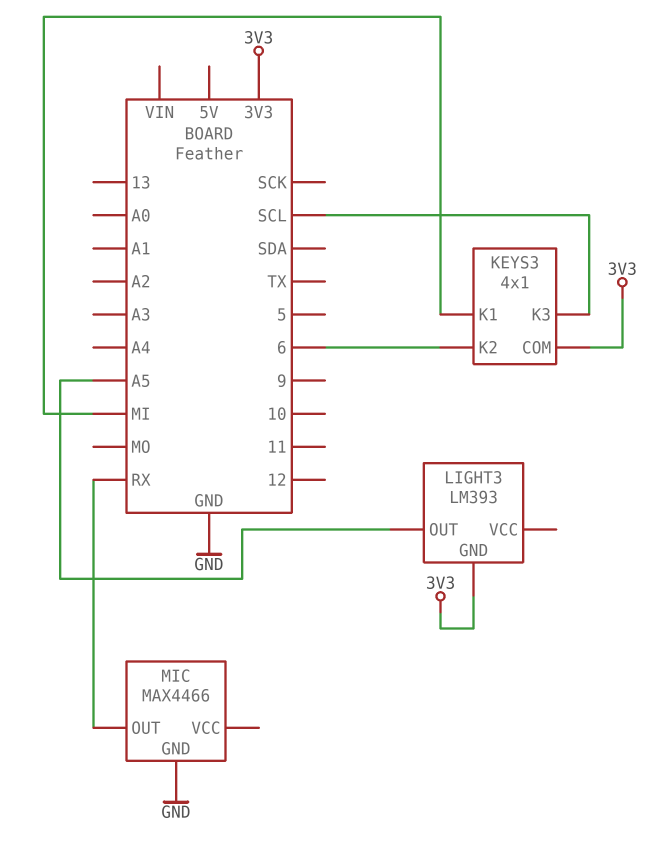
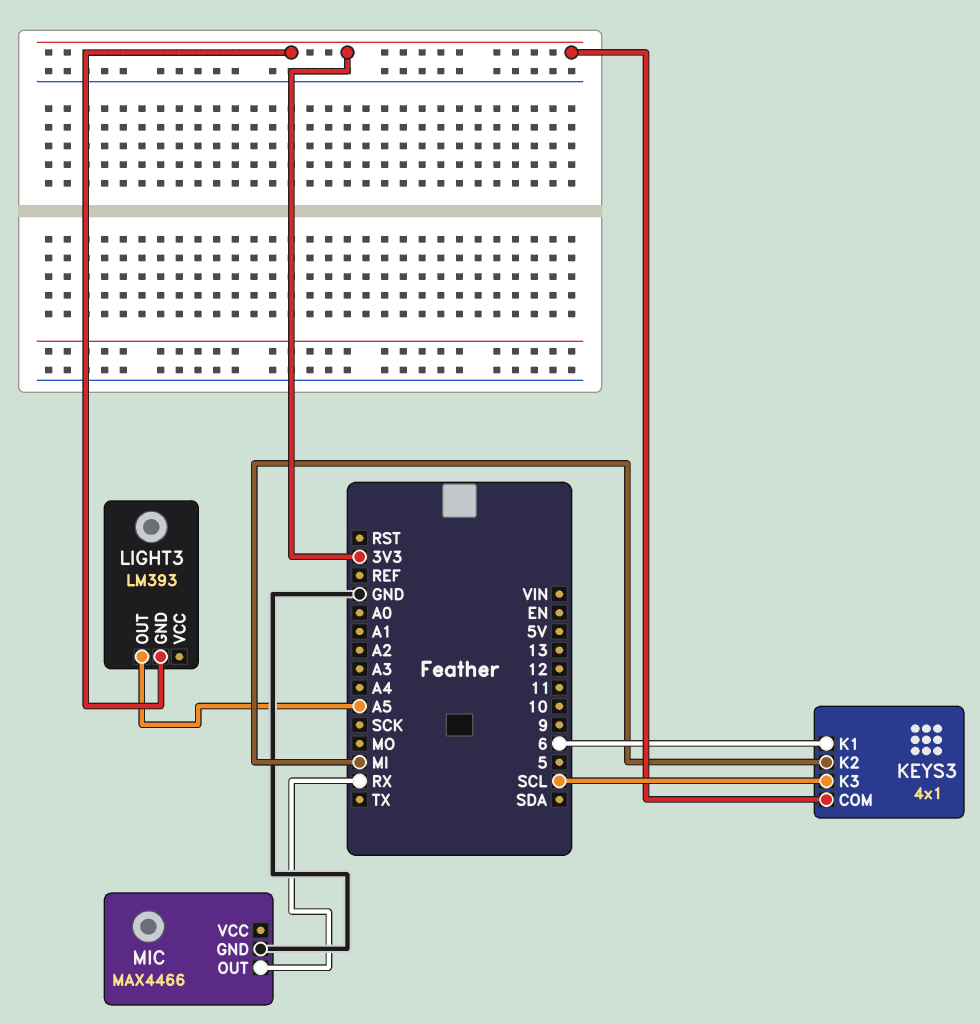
KEYS3 pin K1: MI -> 6
KEYS3 pin K2: 6 -> MI

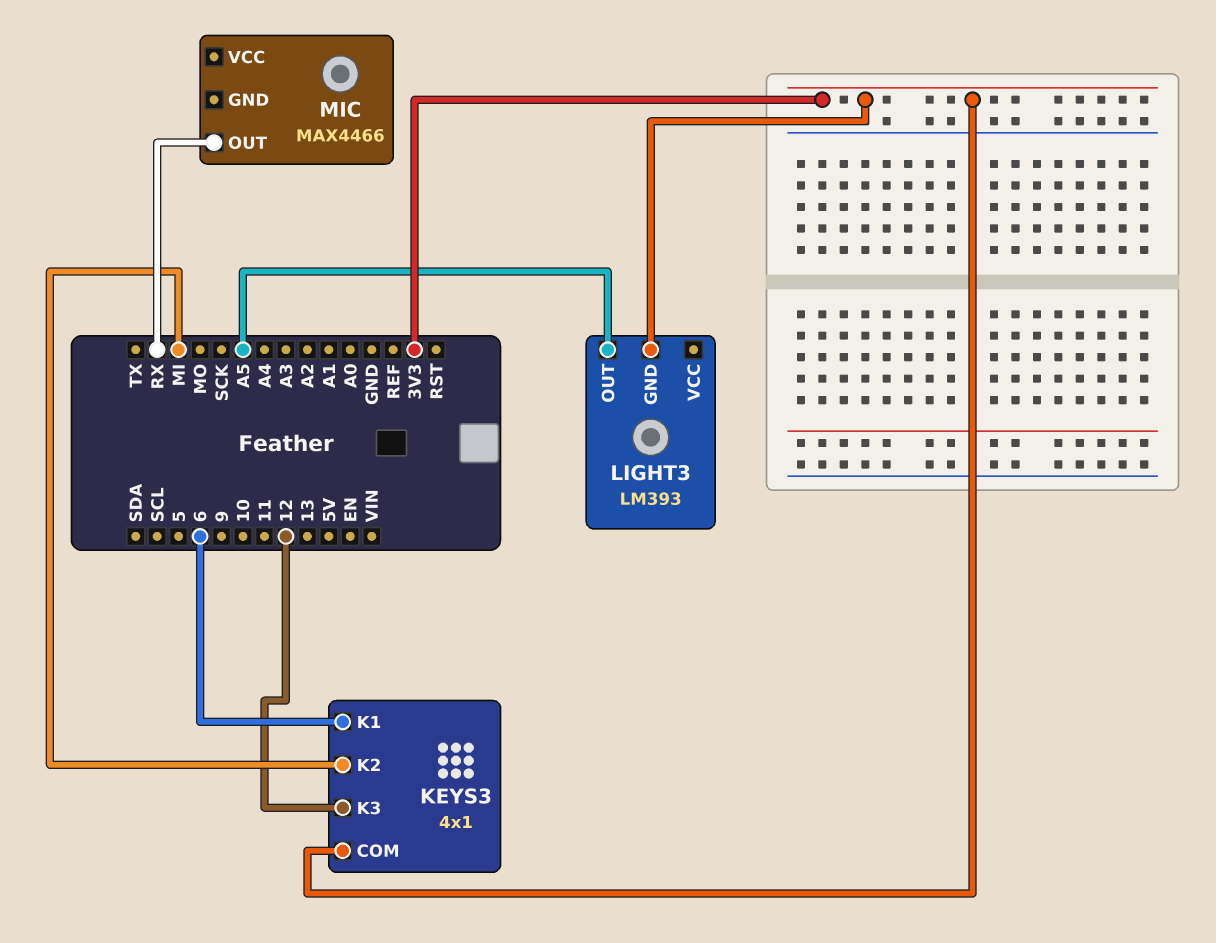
KEYS3 pin K3: SCL -> 12
MIC pin GND: GND -> none

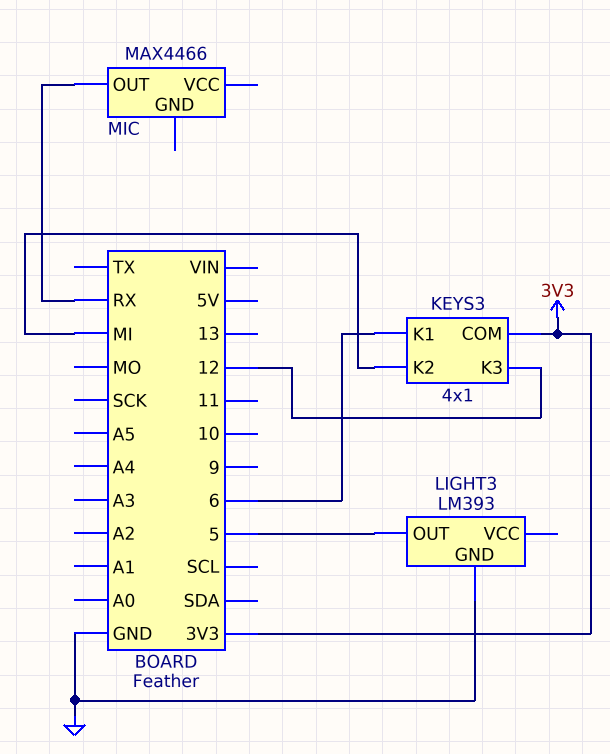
LIGHT3 pin GND: 3V3 -> GND
LIGHT3 pin OUT: A5 -> 5

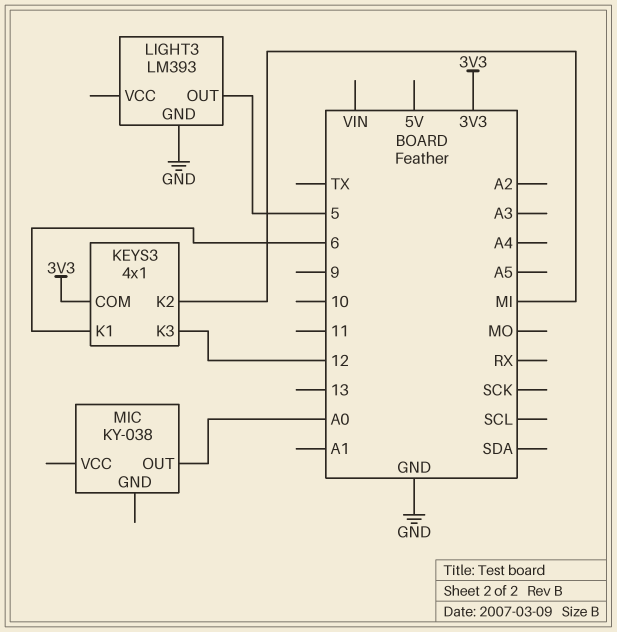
MIC: MAX4466 -> KY-038
MIC pin OUT: RX -> A0

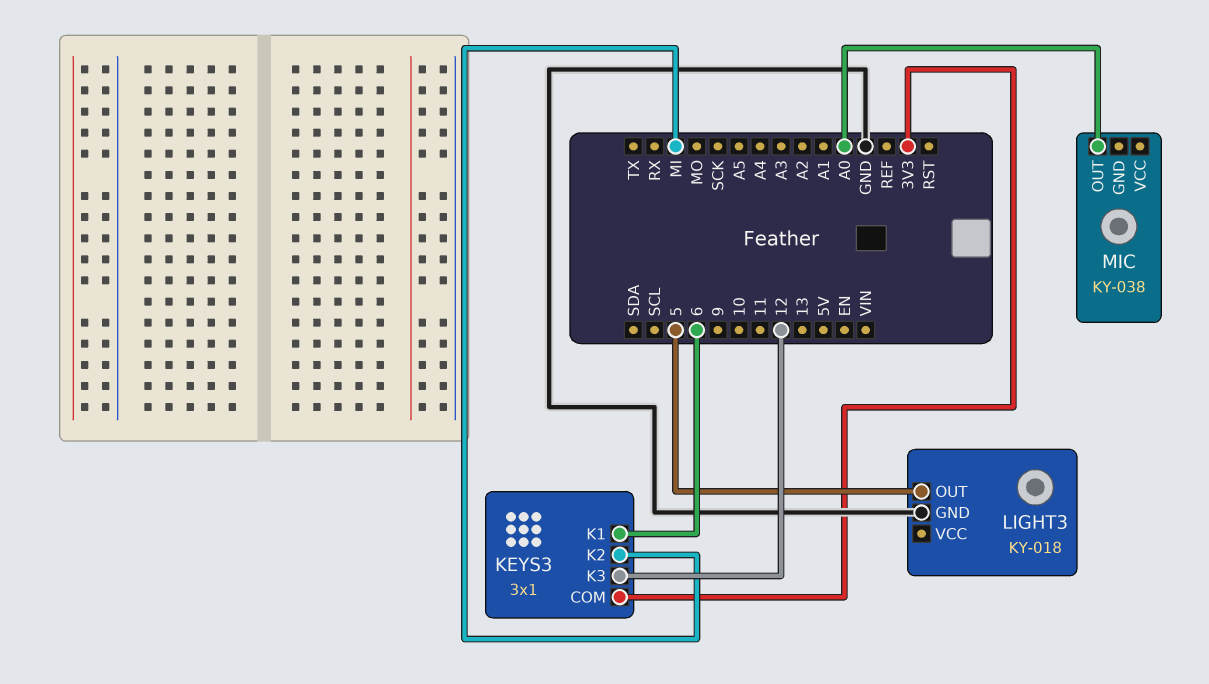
KEYS3: 4x1 -> 3x1
LIGHT3: LM393 -> KY-018

